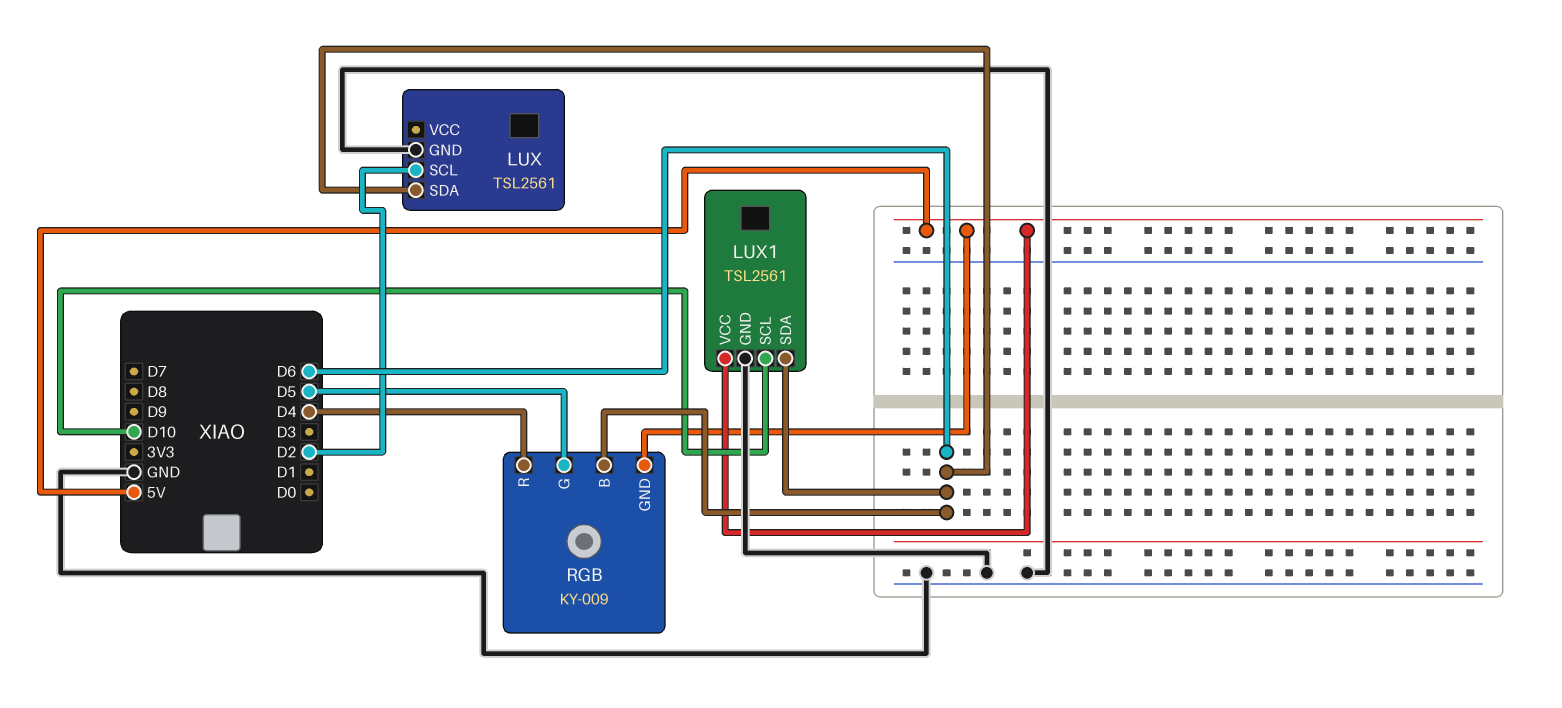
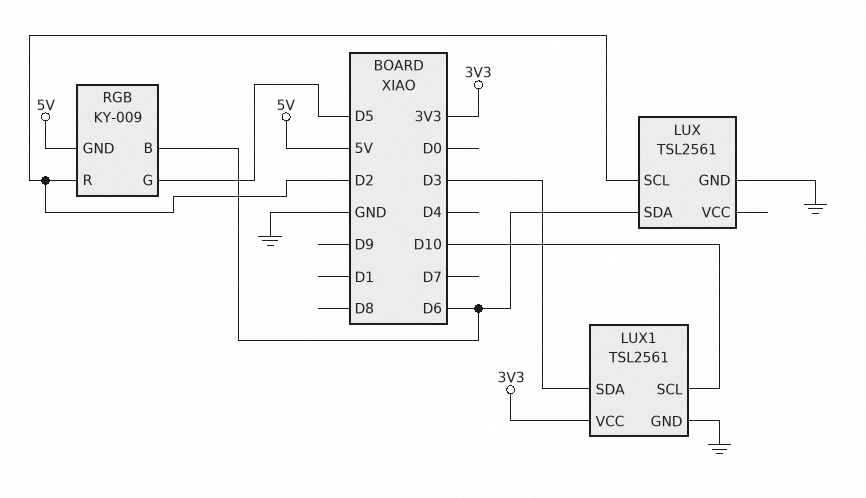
LUX1 pin SDA: D6 -> D3
LUX1 pin VCC: 5V -> 3V3
RGB pin R: D4 -> D2

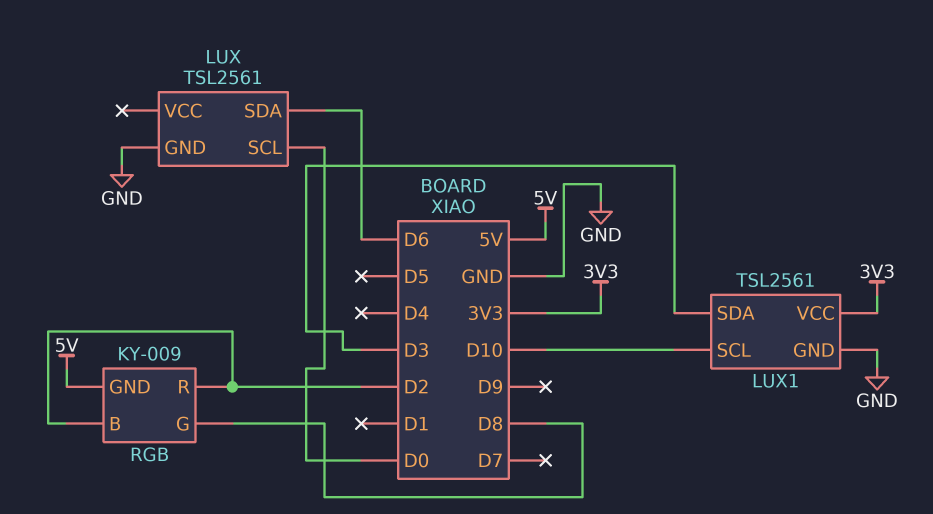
LUX pin SCL: D2 -> D0
RGB pin B: D6 -> D2
RGB pin G: D5 -> D8

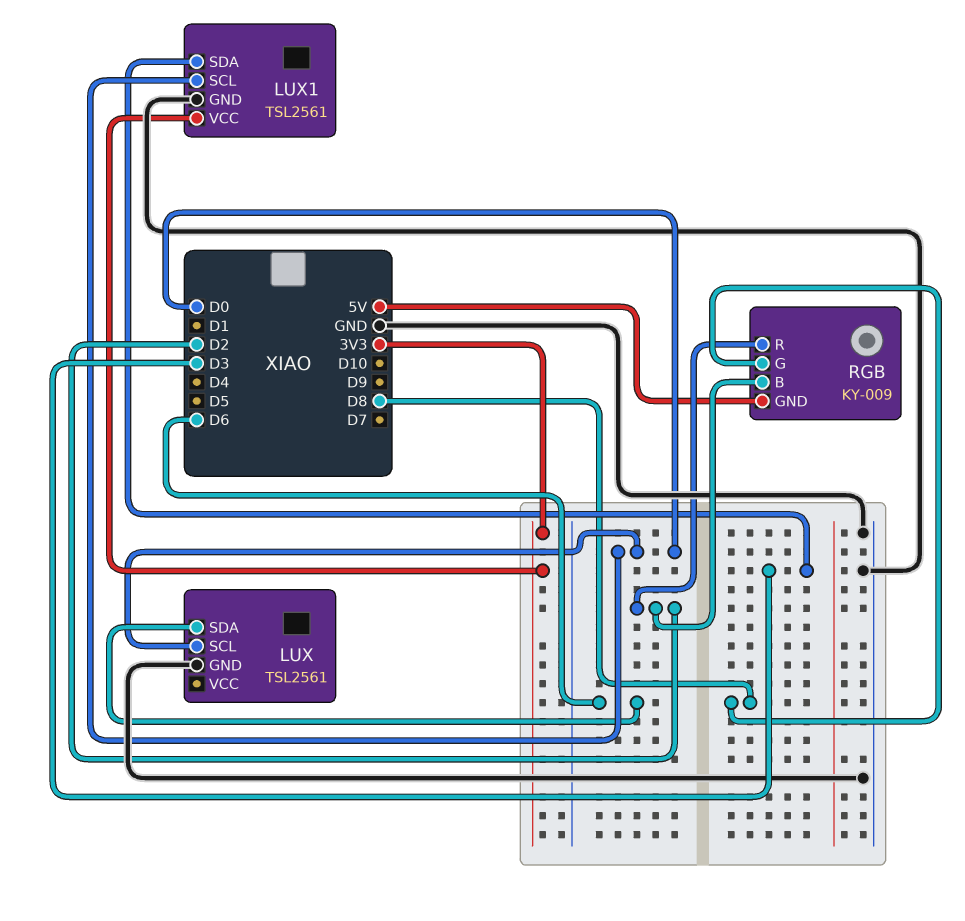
LUX1 pin SCL: D10 -> D0

